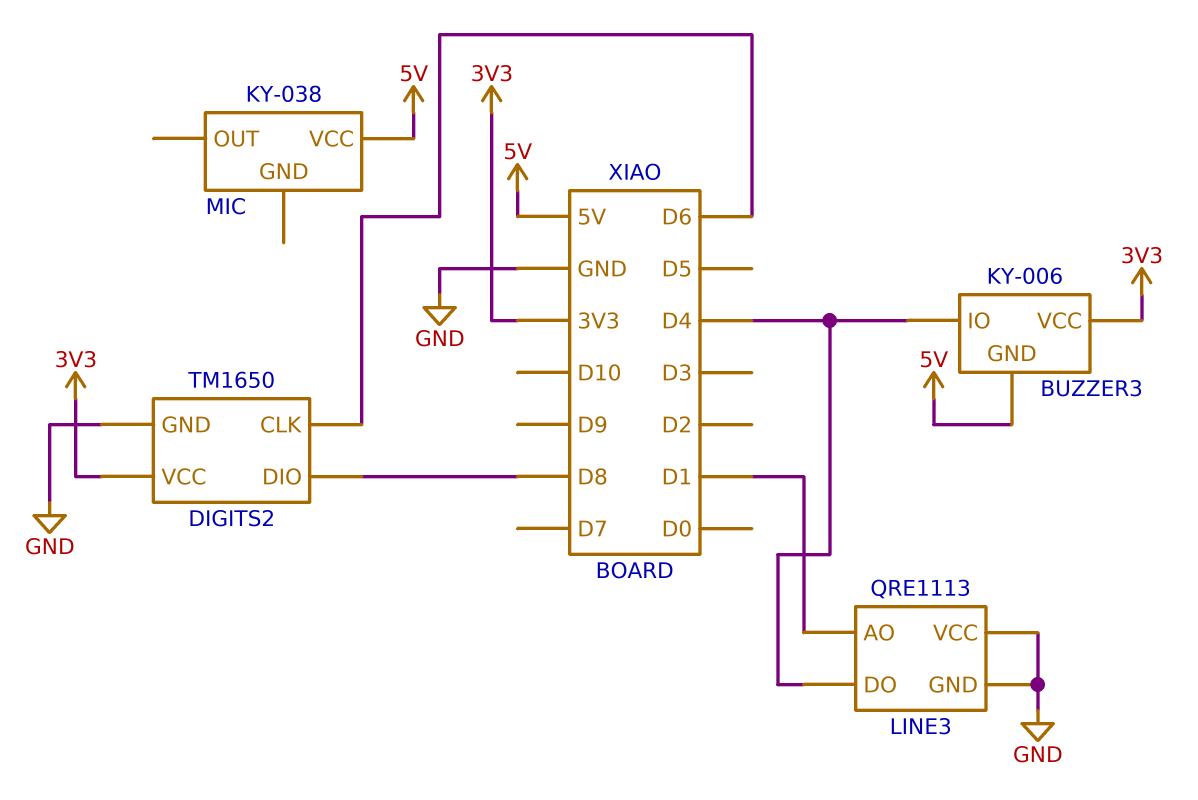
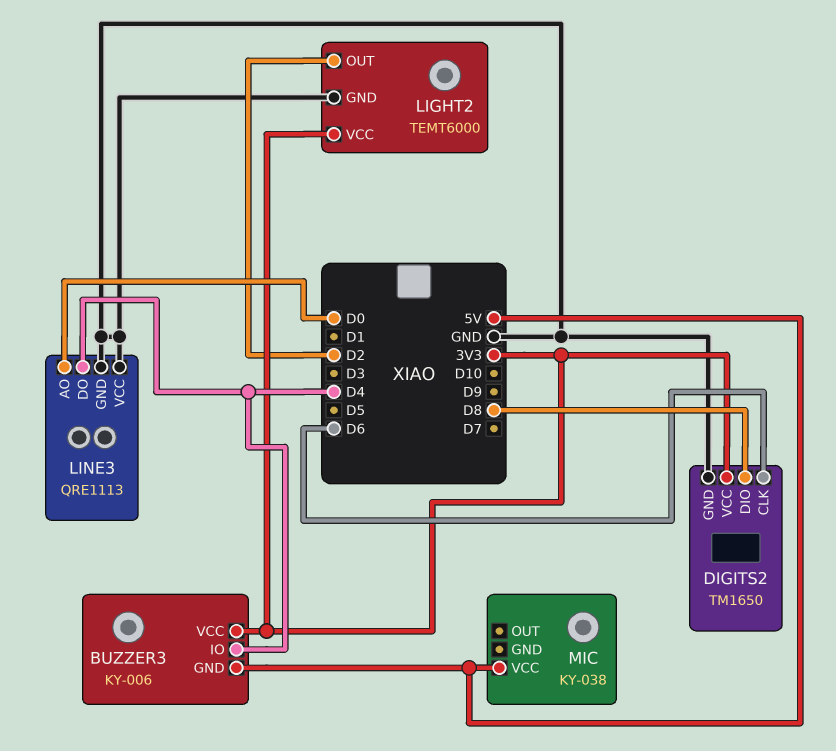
LIGHT2: none -> TEMT6000
LIGHT2 pin GND: none -> GND
LIGHT2 pin OUT: none -> D2
LIGHT2 pin VCC: none -> 3V3
LINE3 pin AO: D1 -> D0

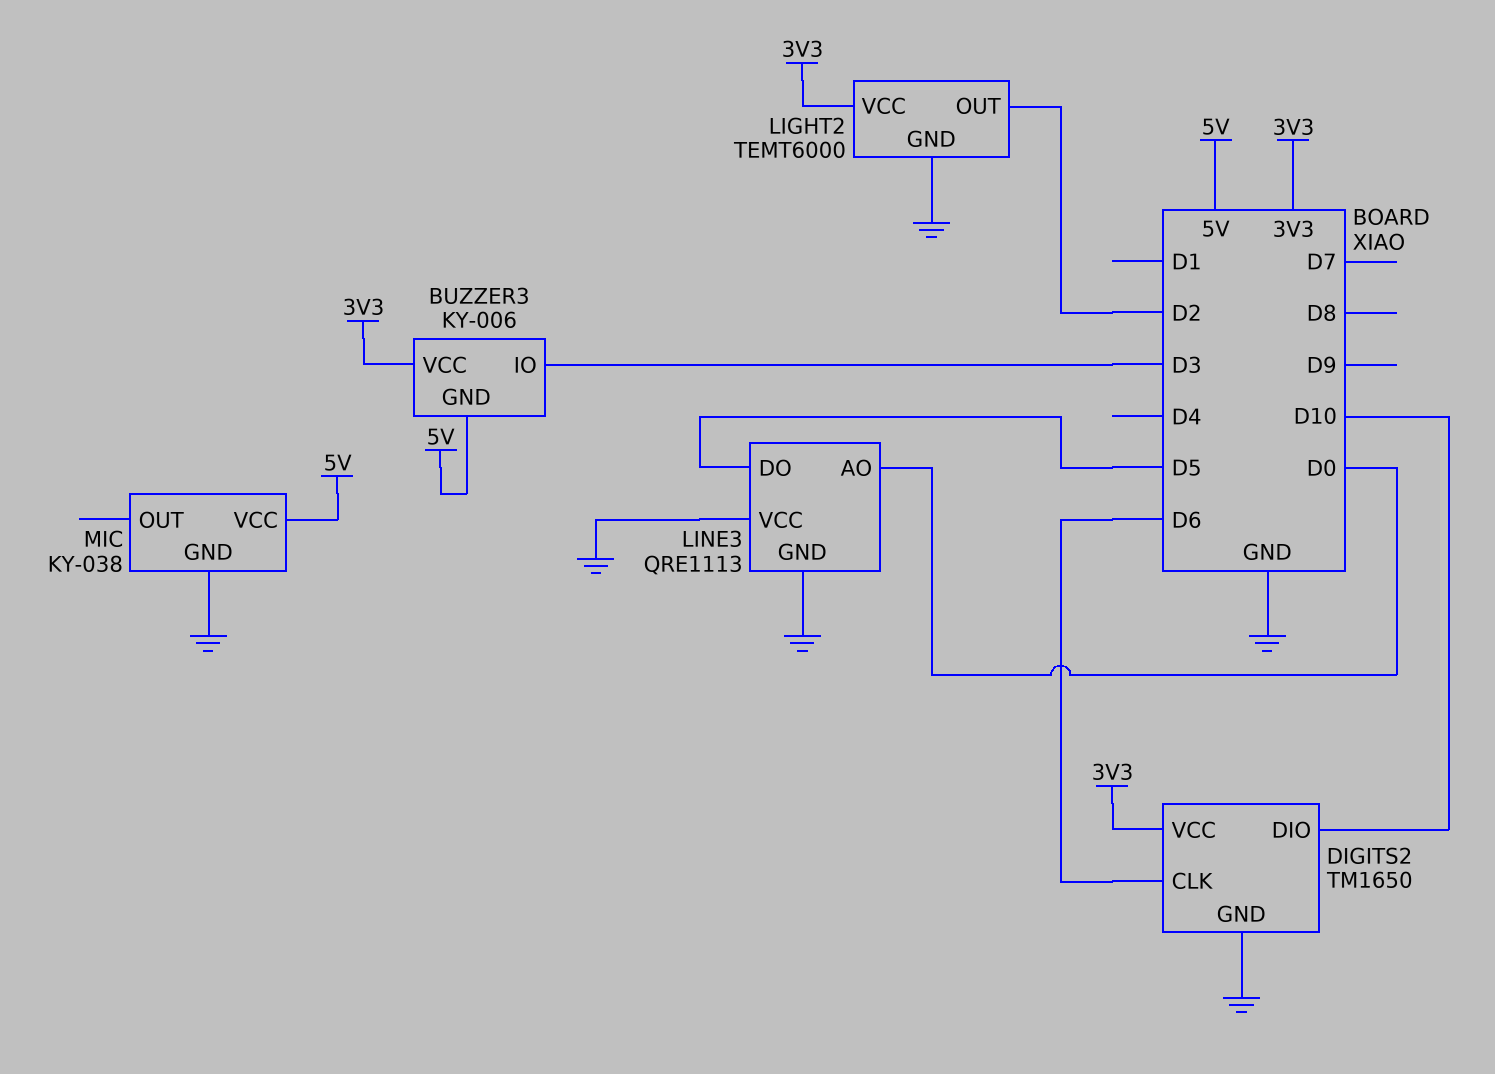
BUZZER3 pin IO: D4 -> D3
DIGITS2 pin DIO: D8 -> D10
LINE3 pin DO: D4 -> D5
MIC pin GND: none -> GND

